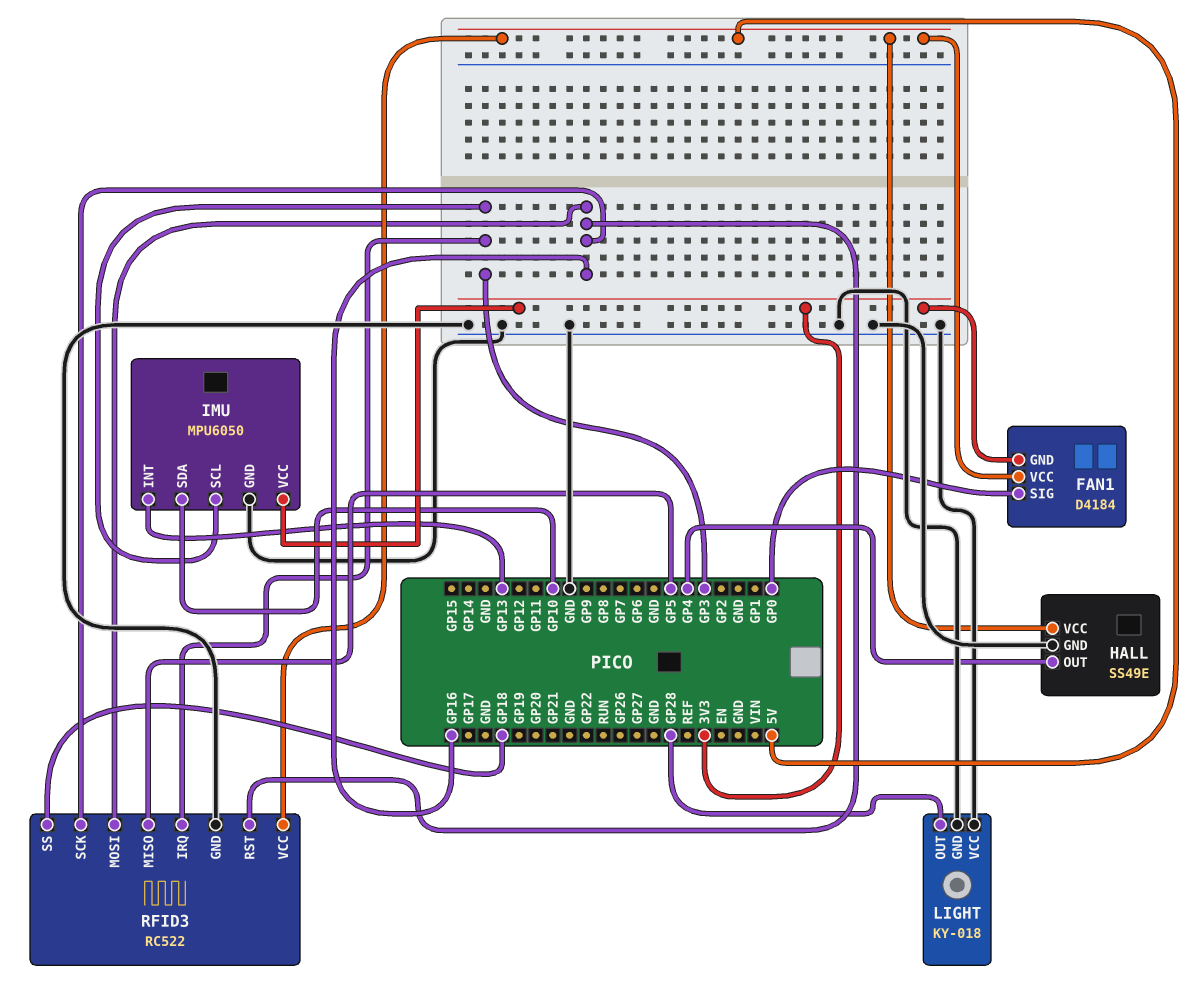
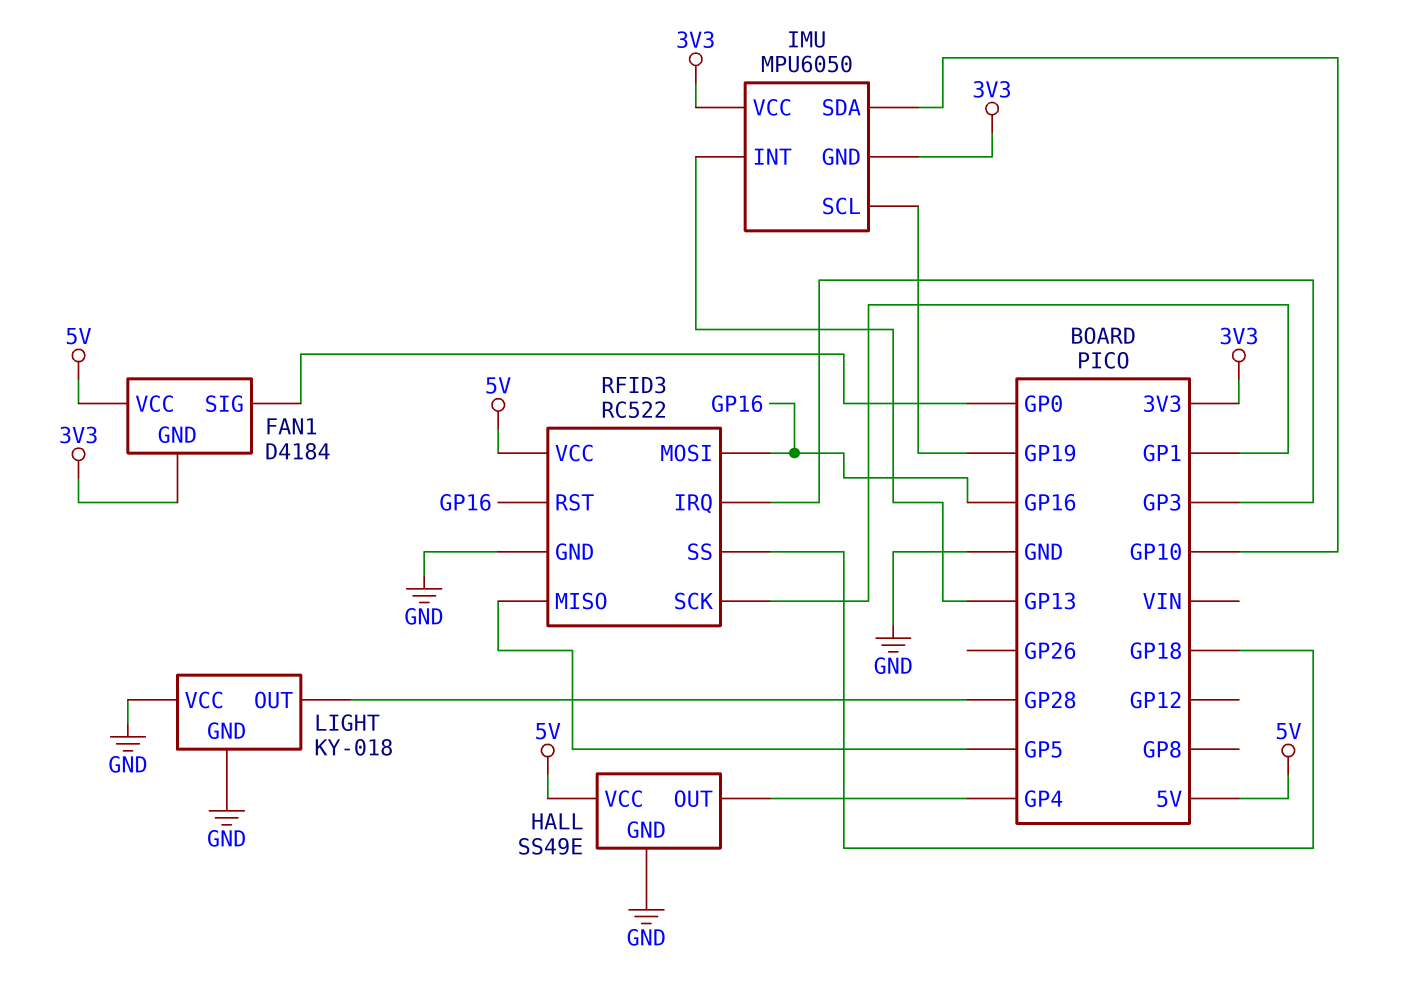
IMU pin GND: GND -> 3V3
IMU pin SCL: GP3 -> GP19
RFID3 pin SCK: GP16 -> GP1

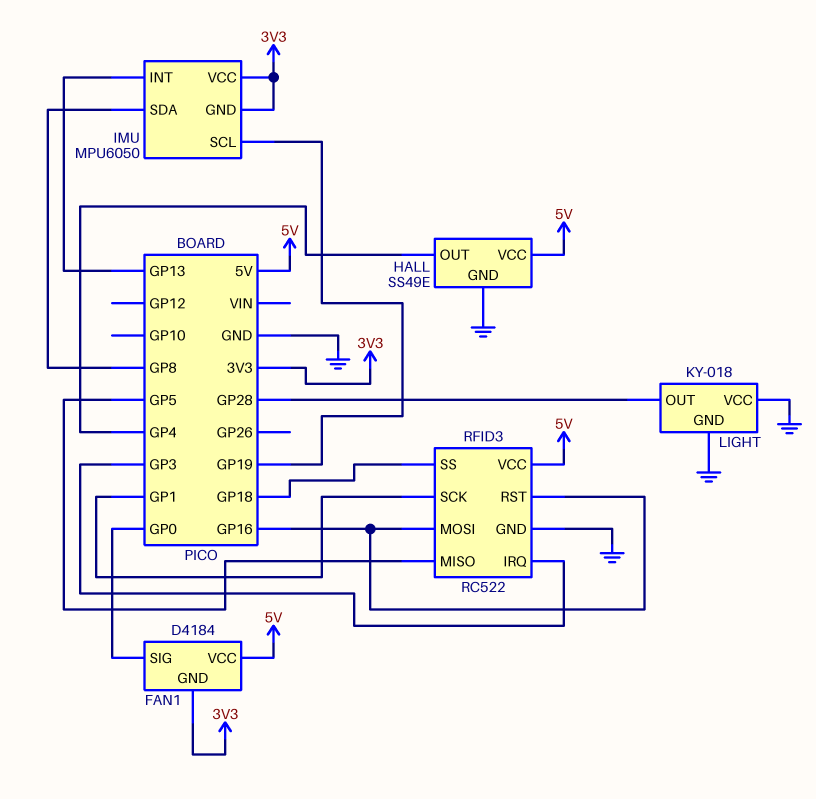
IMU pin SDA: GP10 -> GP8

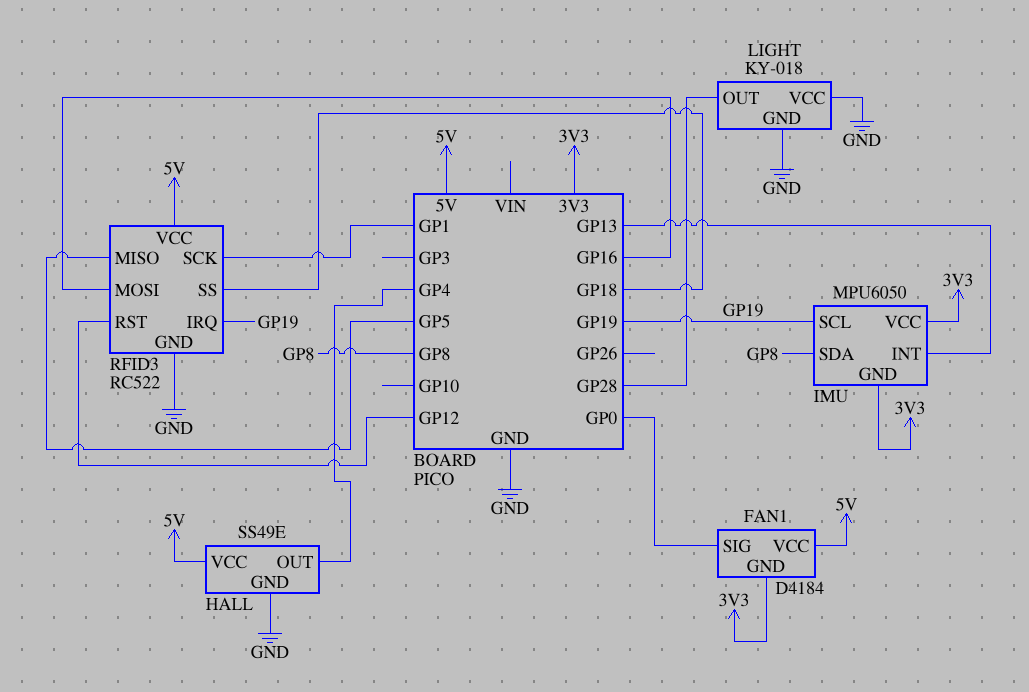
RFID3 pin IRQ: GP3 -> GP19
RFID3 pin RST: GP16 -> GP12

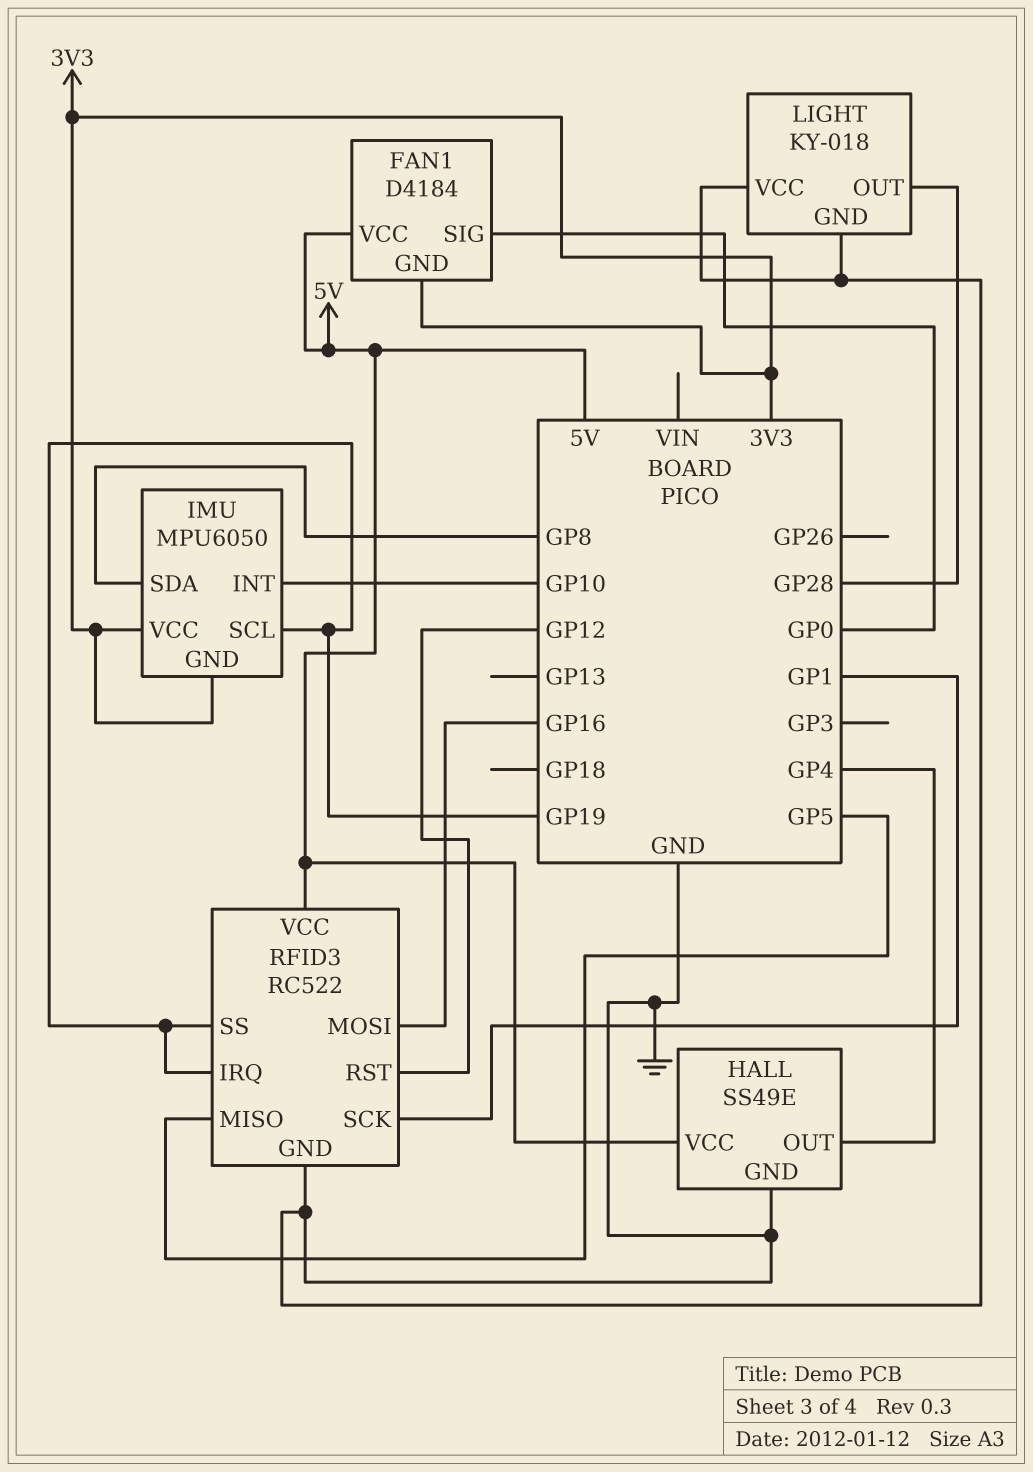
IMU pin INT: GP13 -> GP10
RFID3 pin SS: GP18 -> GP19

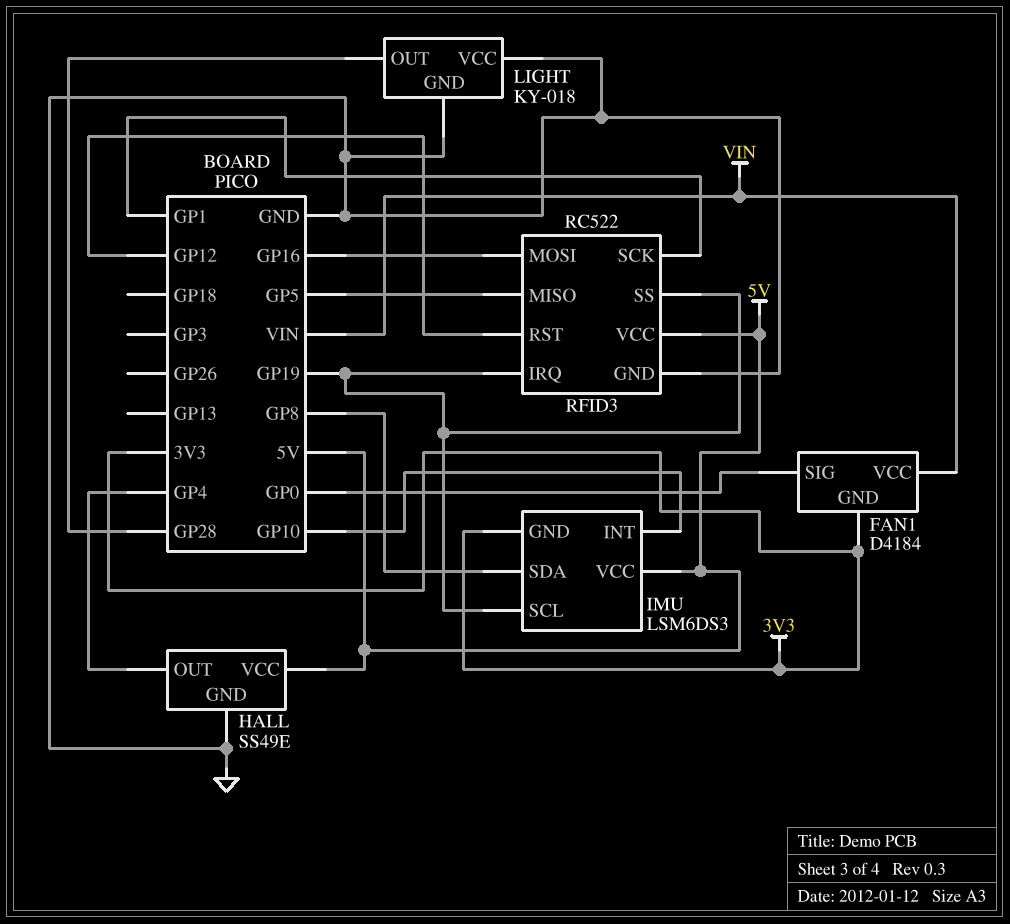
FAN1 pin VCC: 5V -> VIN
IMU: MPU6050 -> LSM6DS3
IMU pin VCC: 3V3 -> 5V

